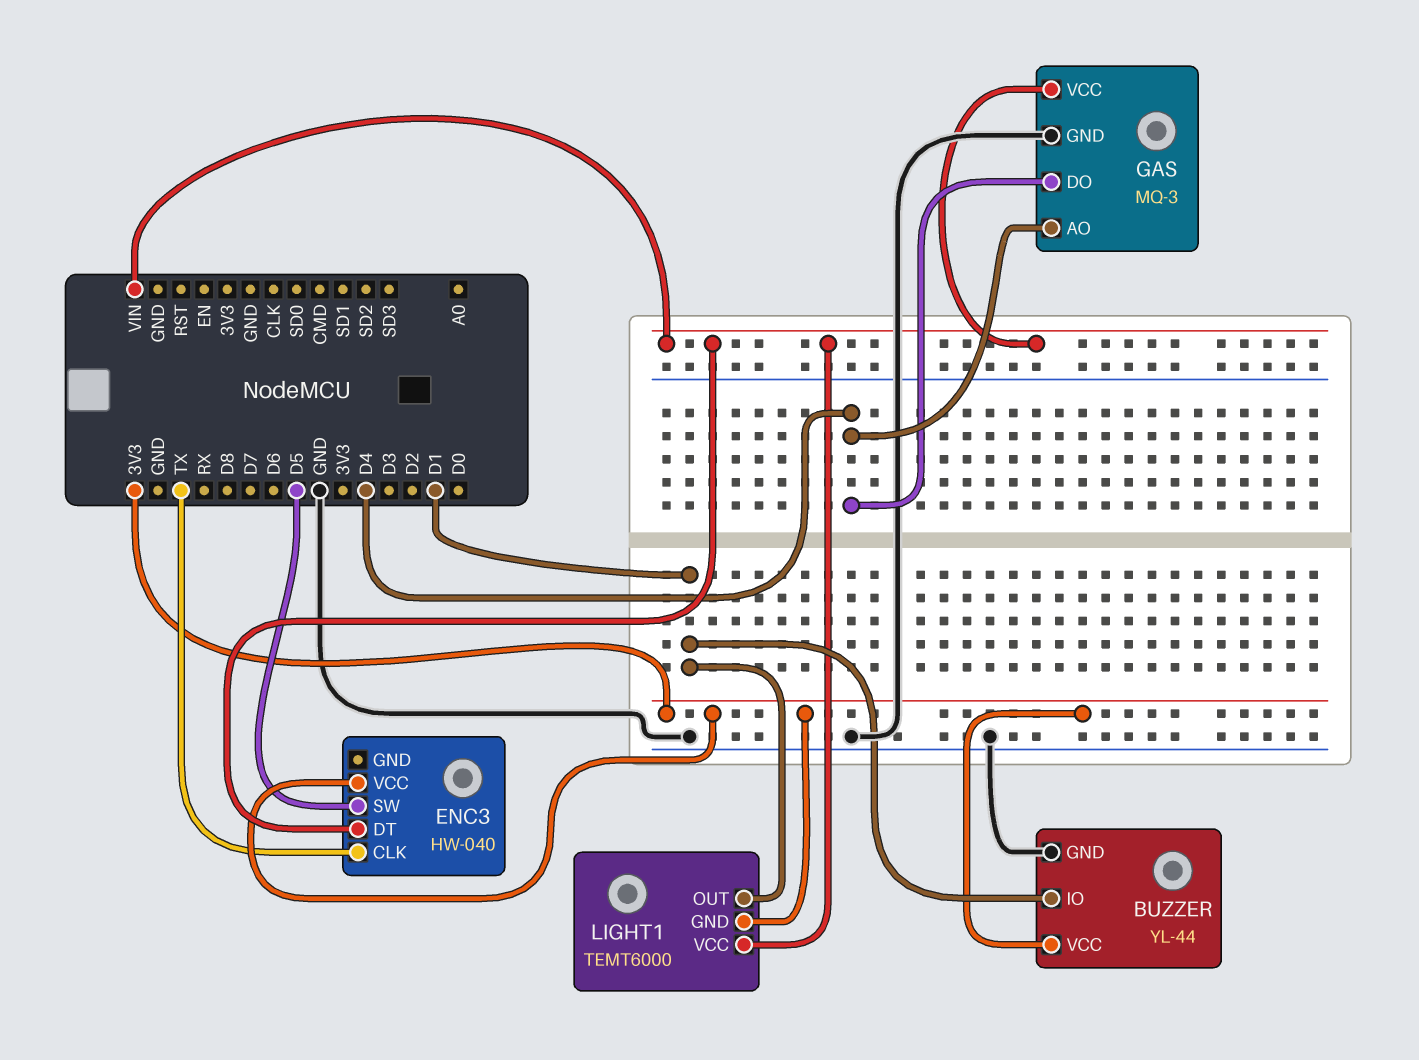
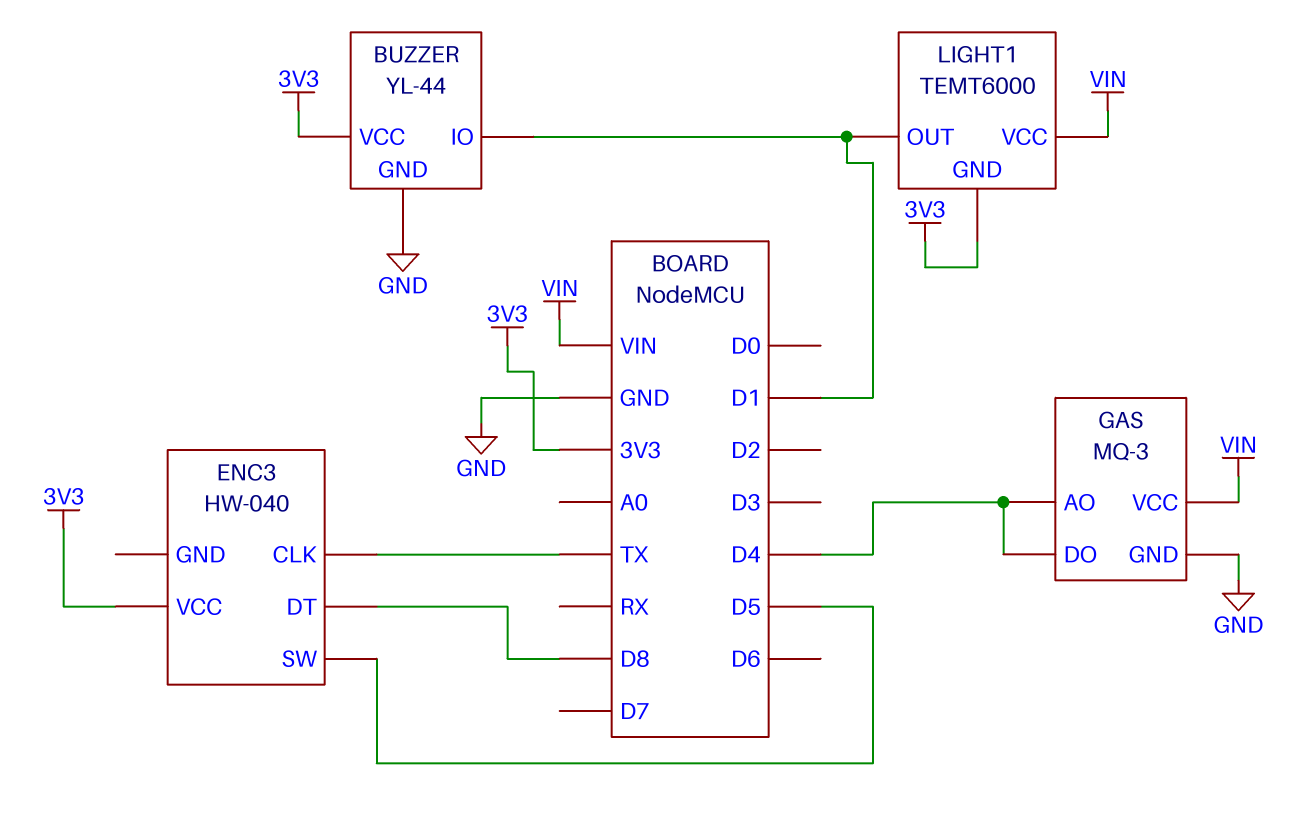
ENC3 pin DT: VIN -> D8

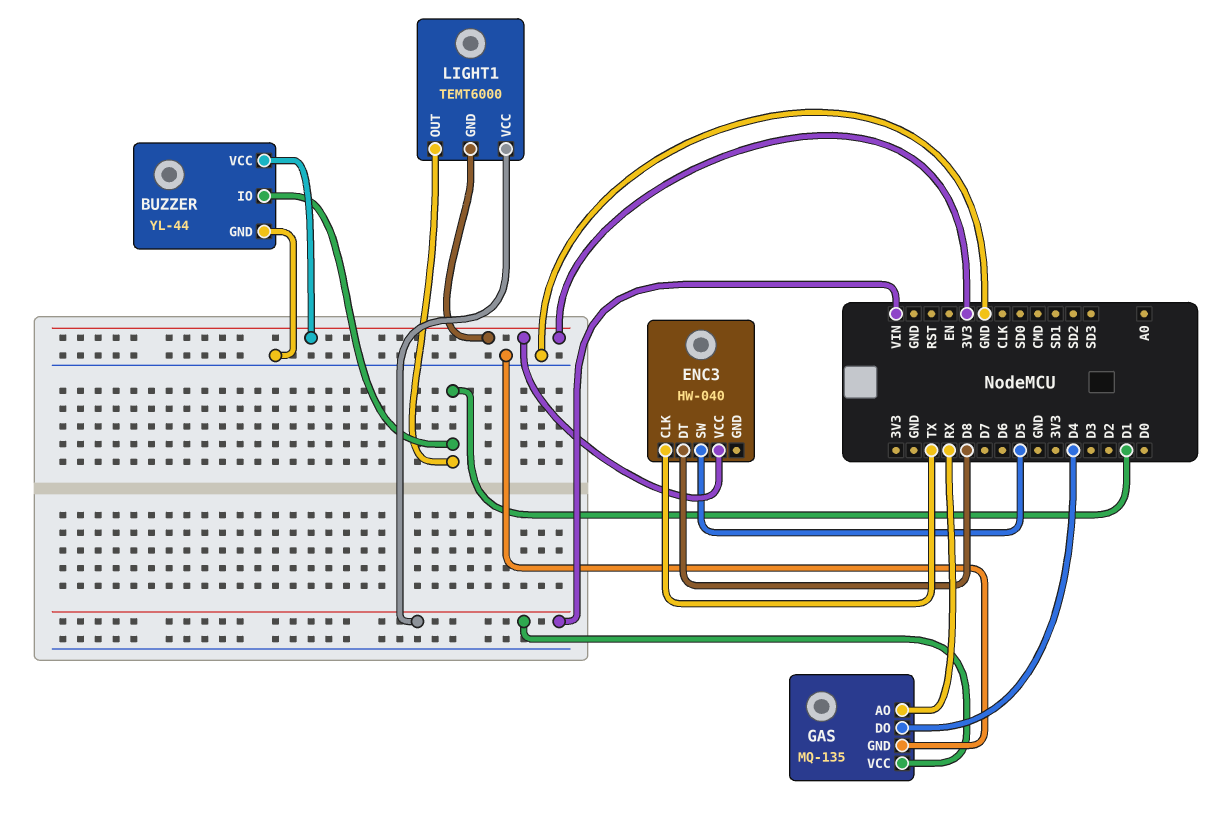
GAS: MQ-3 -> MQ-135
GAS pin AO: D4 -> RX

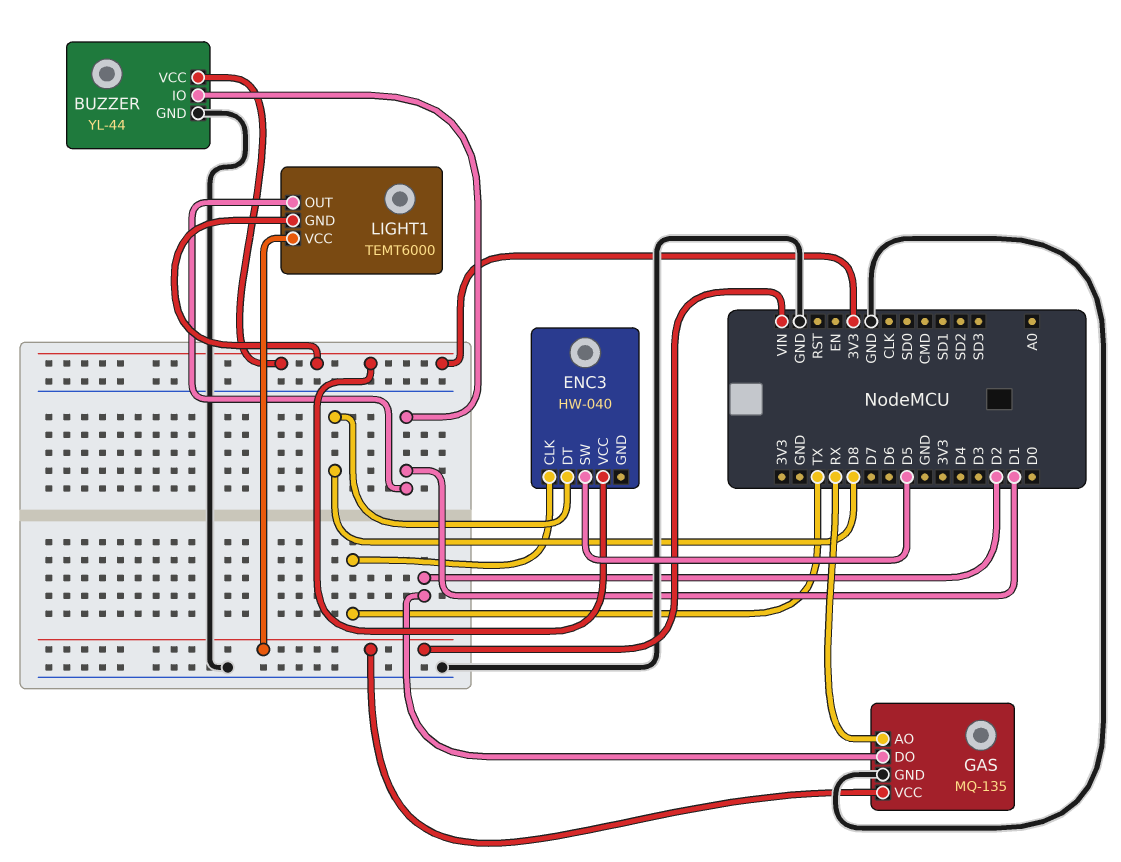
GAS pin DO: D4 -> D2

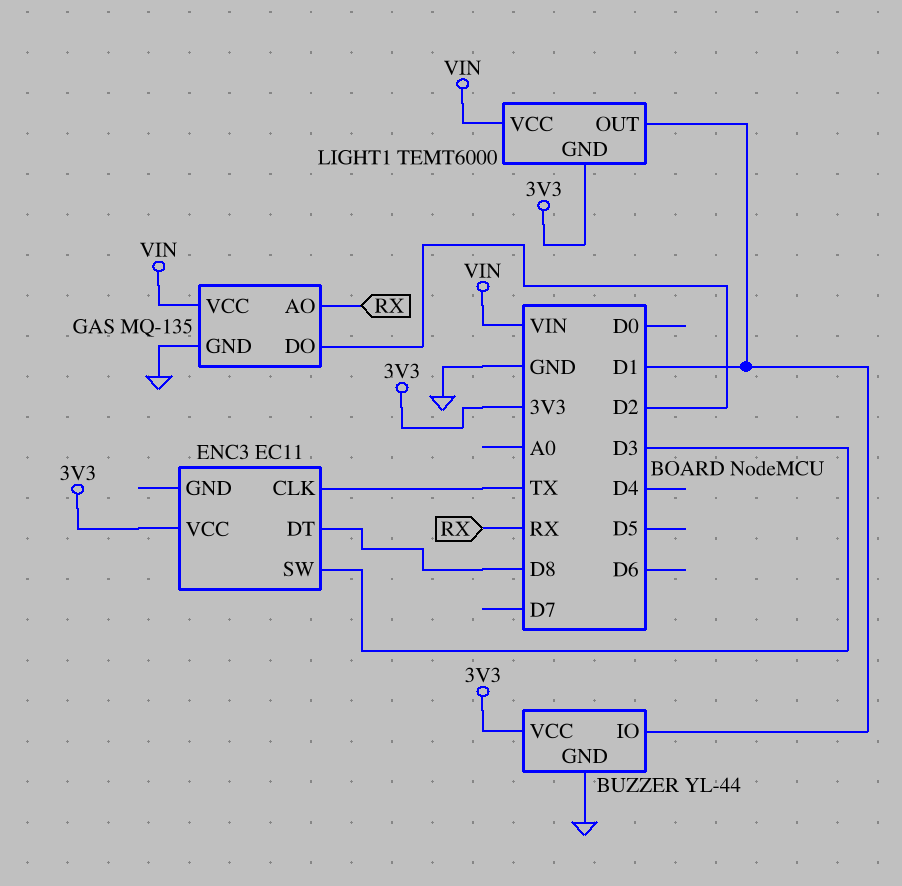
ENC3: HW-040 -> EC11
ENC3 pin SW: D5 -> D3

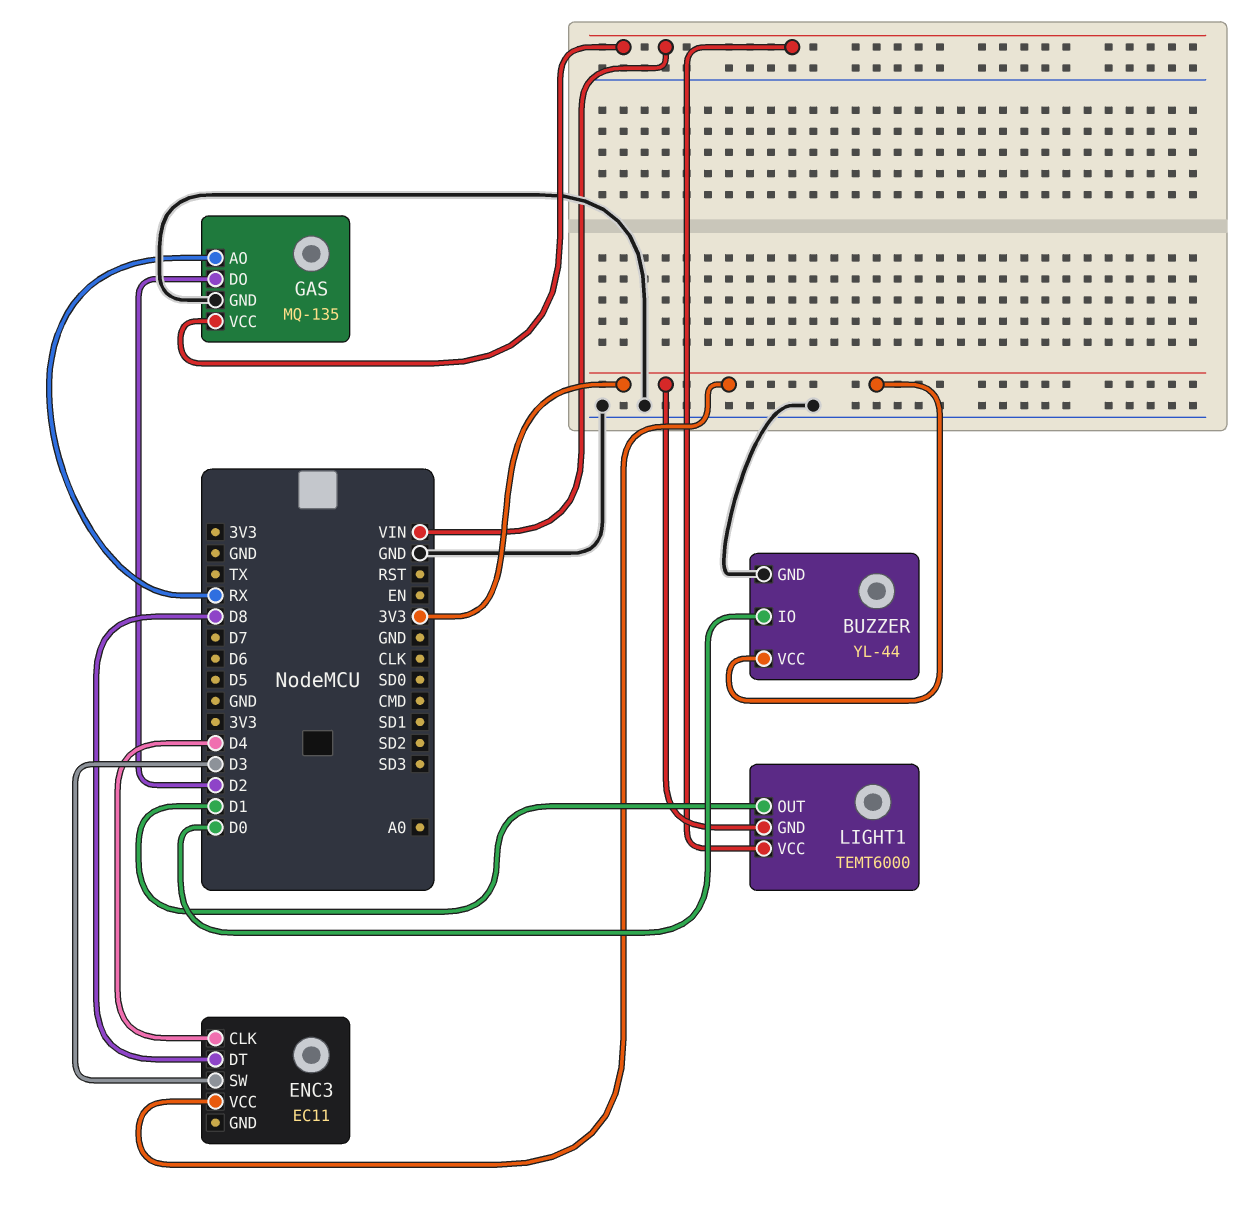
BUZZER pin IO: D1 -> D0
ENC3 pin CLK: TX -> D4

